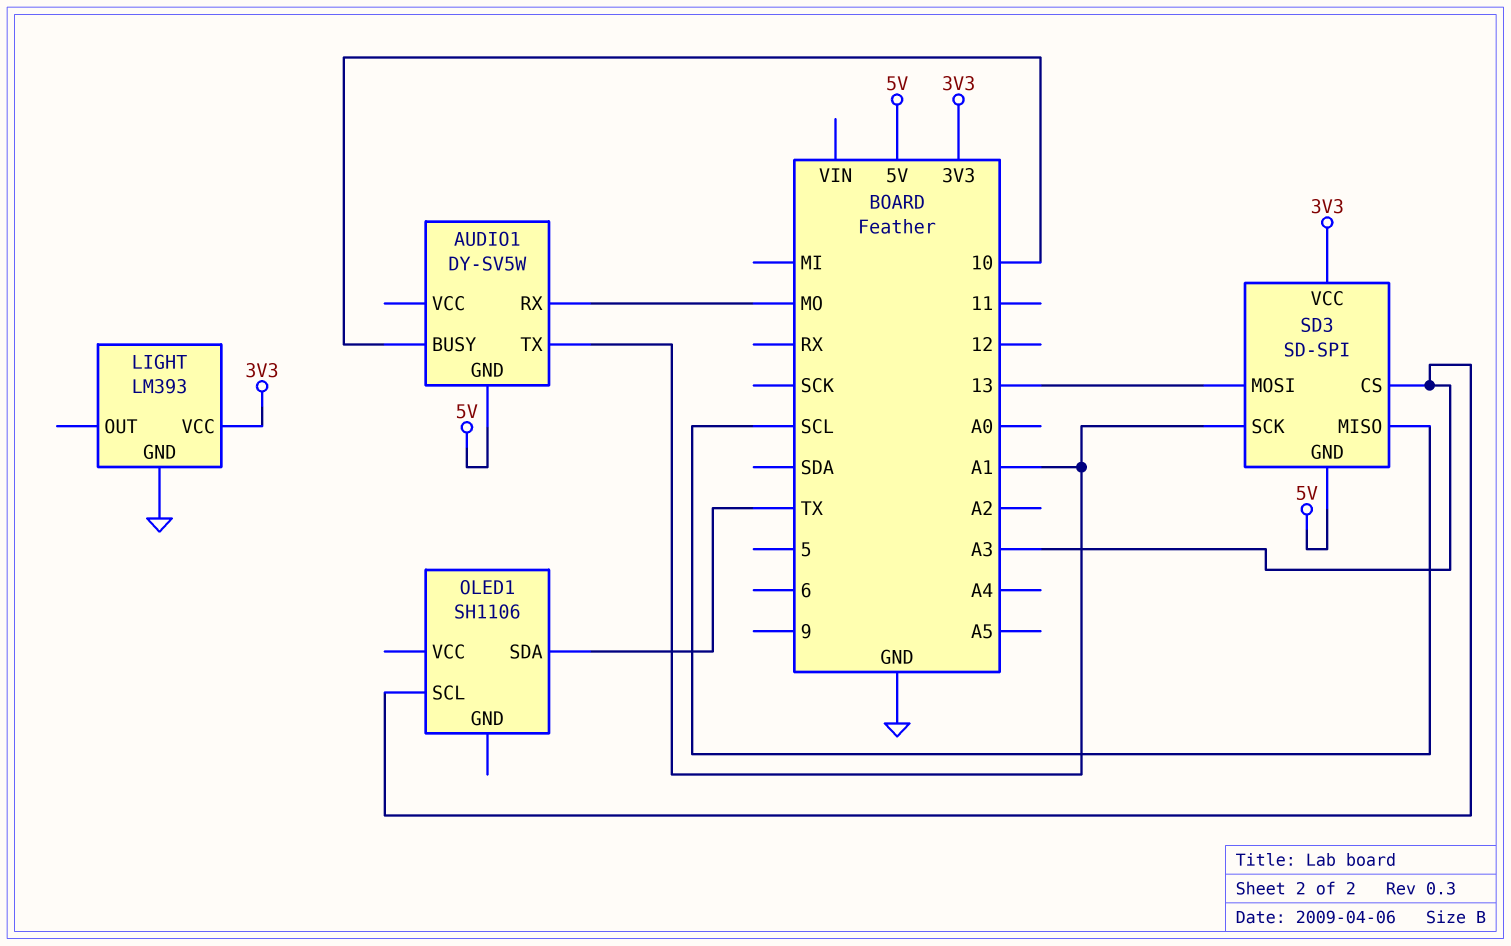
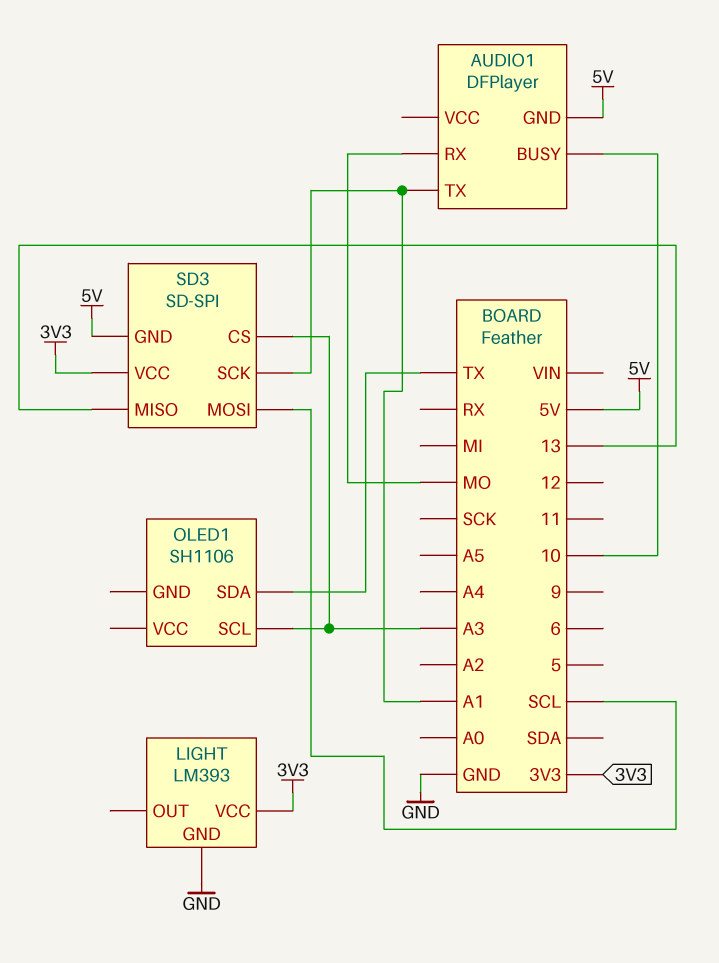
AUDIO1: DY-SV5W -> DFPlayer
SD3 pin MISO: SCL -> 13
SD3 pin MOSI: 13 -> SCL

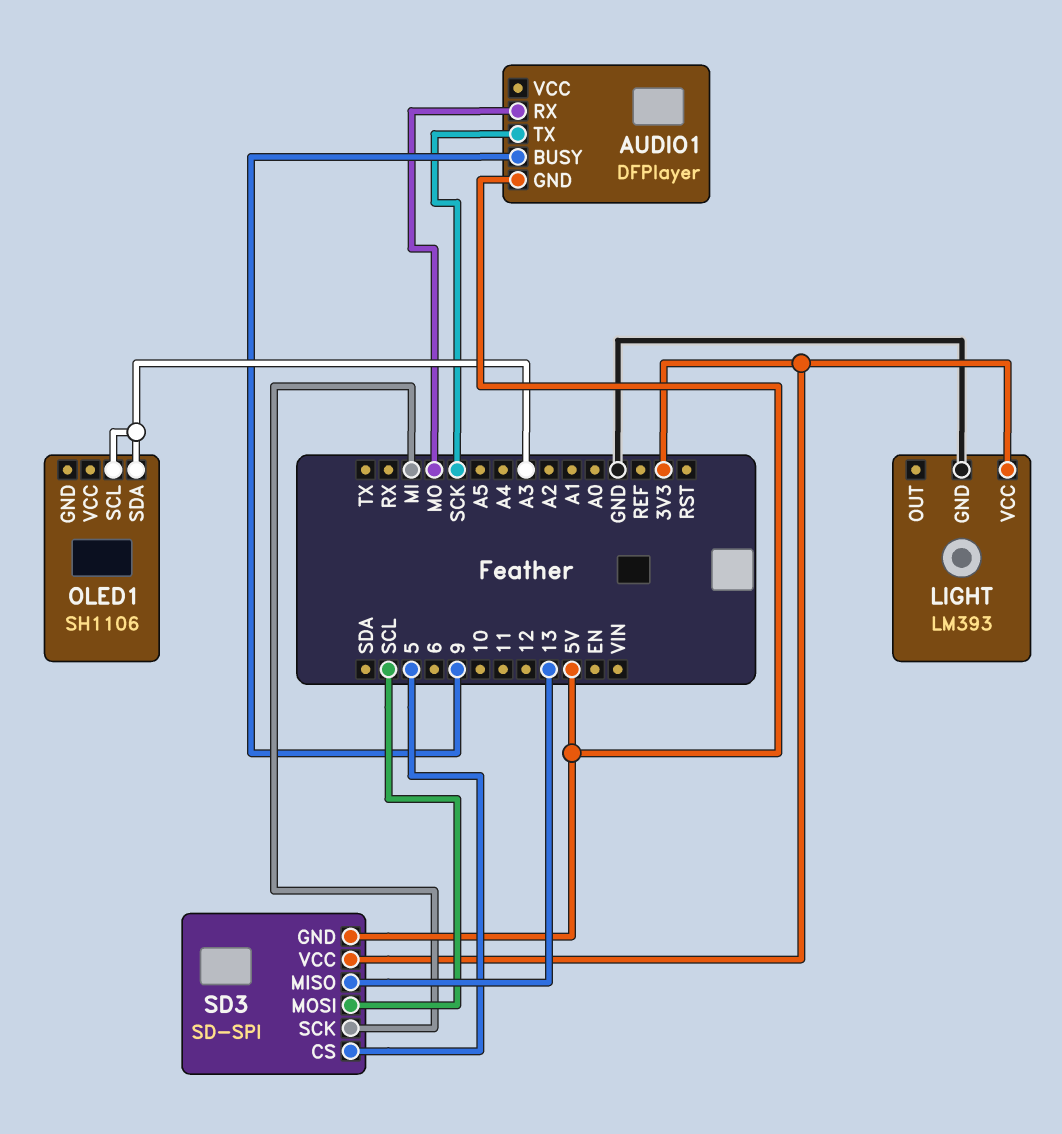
AUDIO1 pin BUSY: 10 -> 9
AUDIO1 pin TX: A1 -> SCK
OLED1 pin SDA: TX -> A3
SD3 pin CS: A3 -> 5
SD3 pin SCK: A1 -> MI

